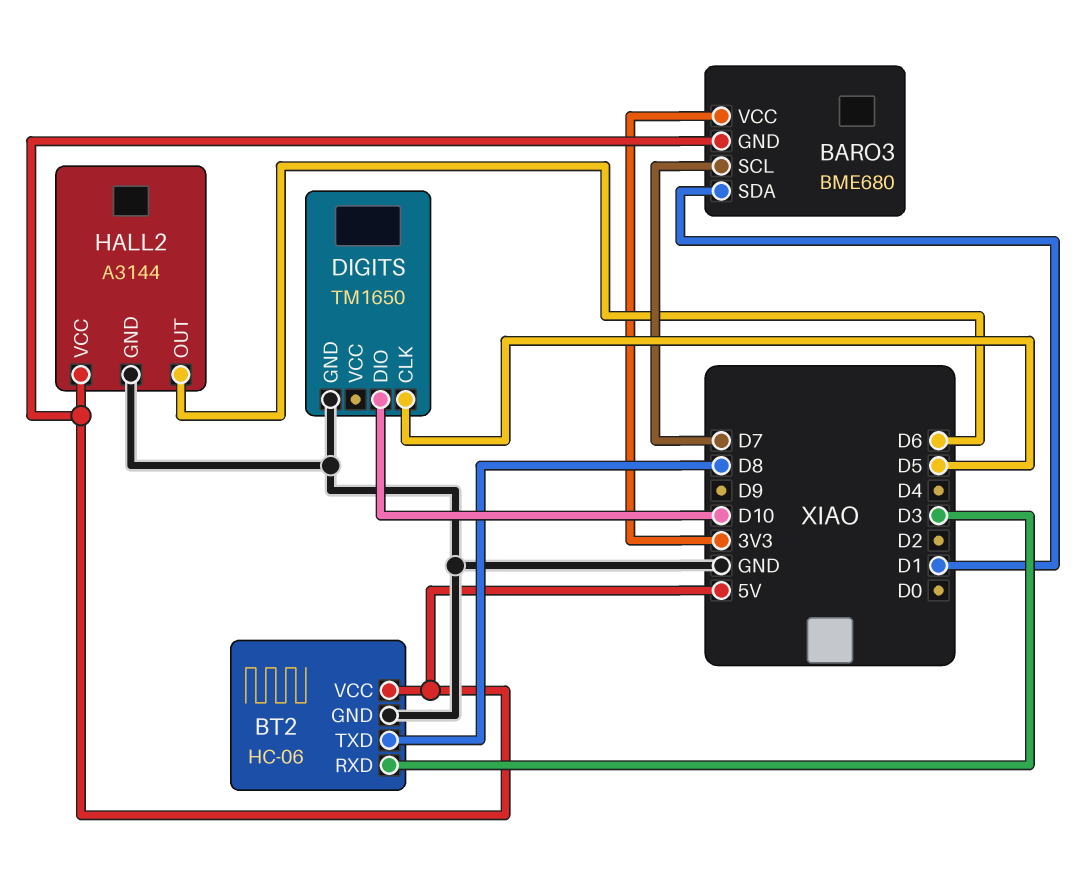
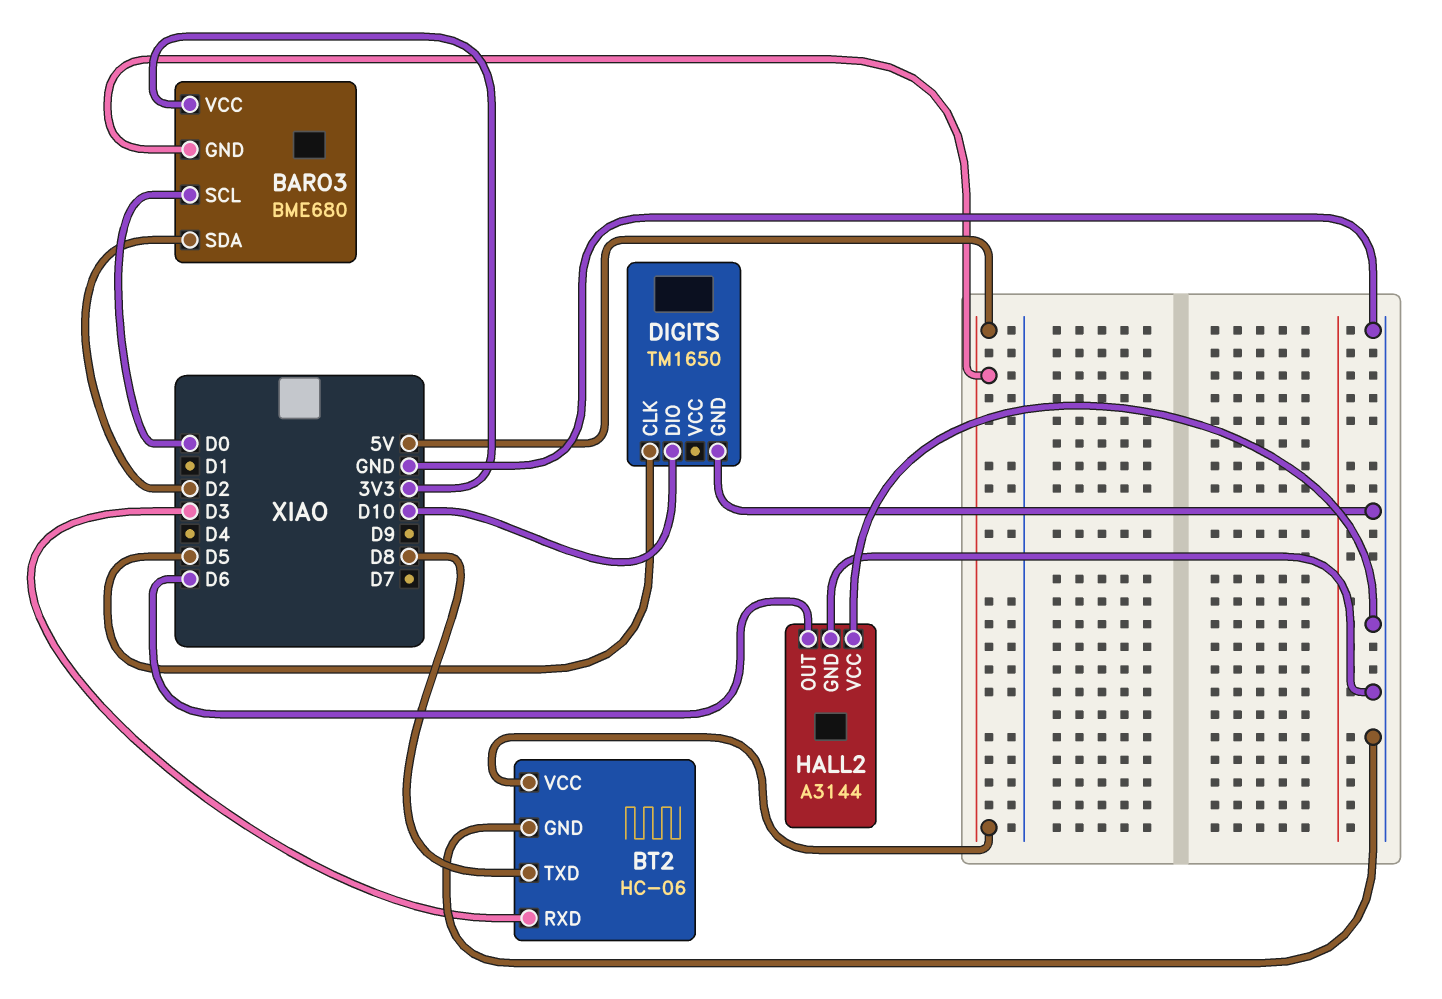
BARO3 pin SCL: D7 -> D0
BARO3 pin SDA: D1 -> D2
HALL2 pin VCC: 5V -> GND

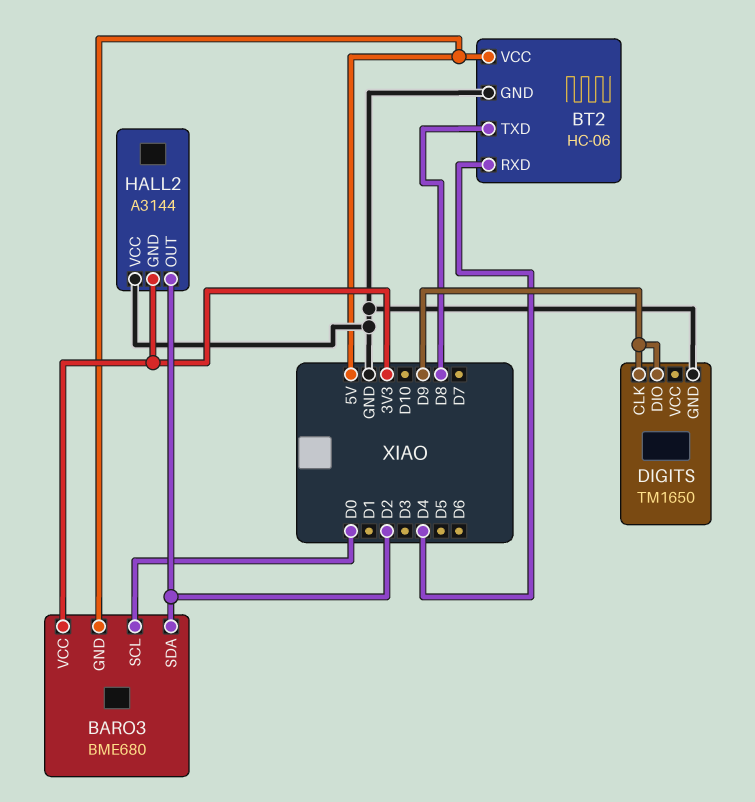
BT2 pin RXD: D3 -> D4
DIGITS pin CLK: D5 -> D9
DIGITS pin DIO: D10 -> D9
HALL2 pin GND: GND -> 3V3
HALL2 pin OUT: D6 -> D2

